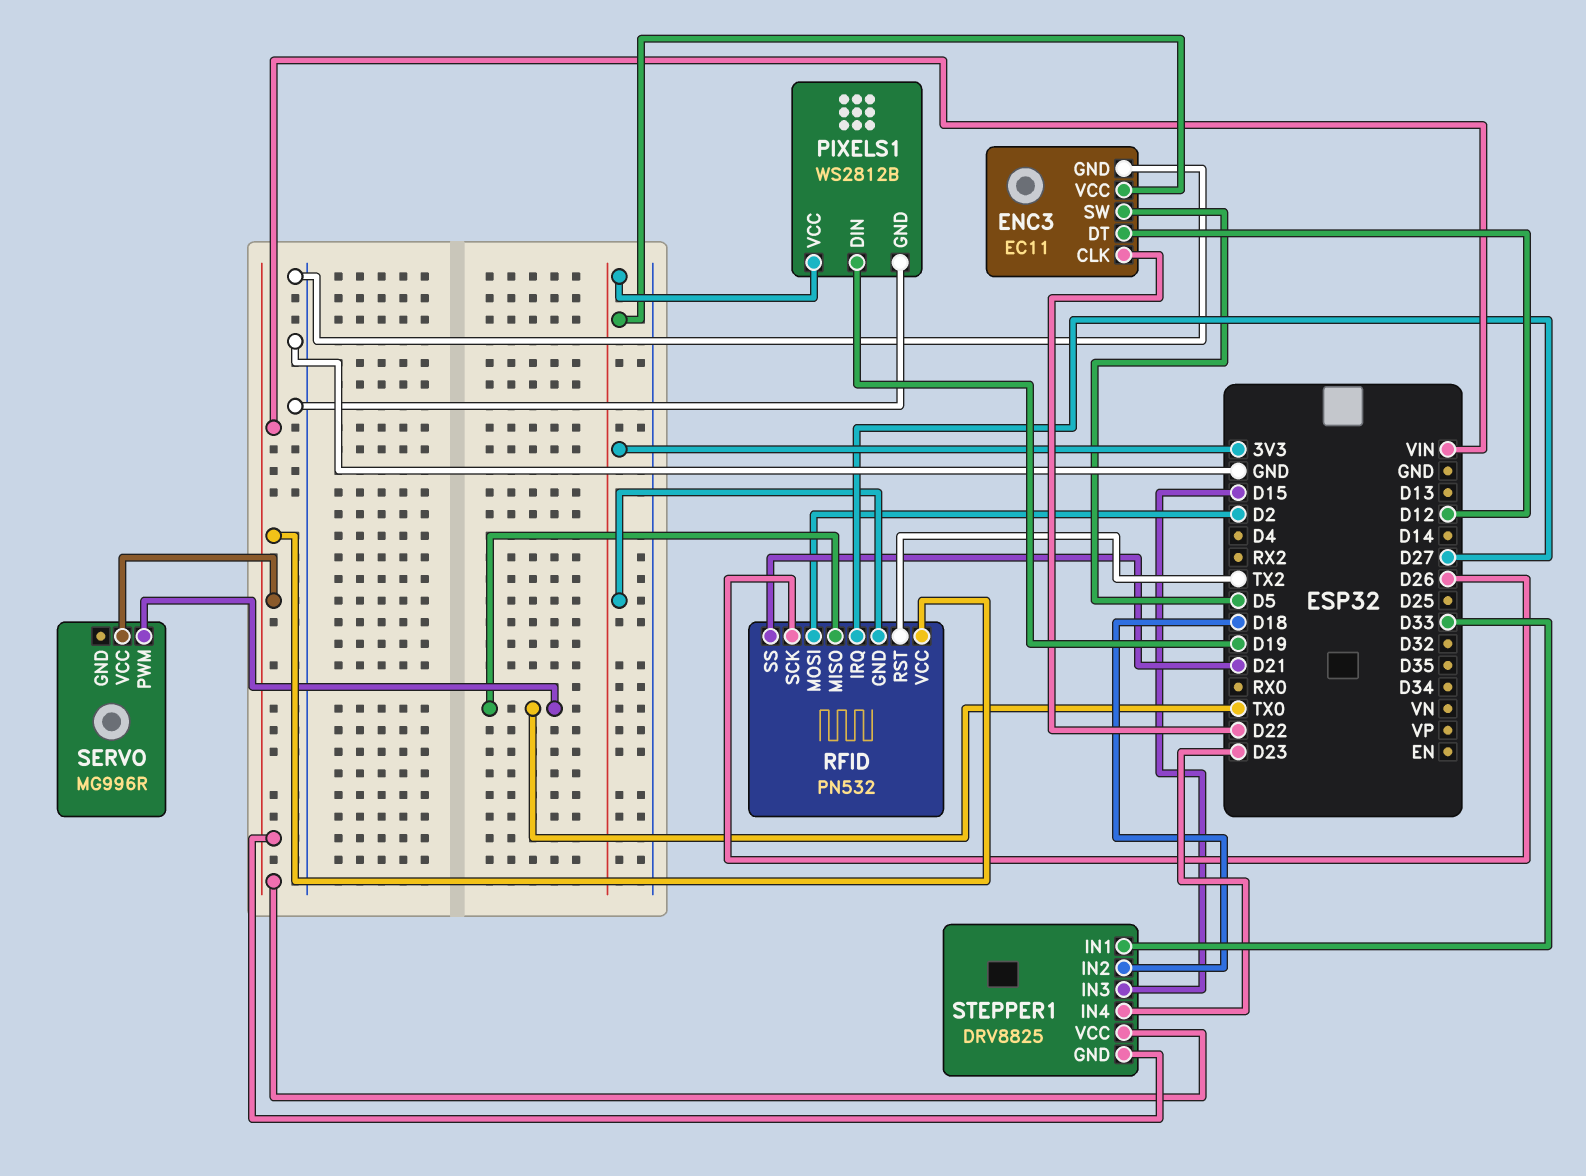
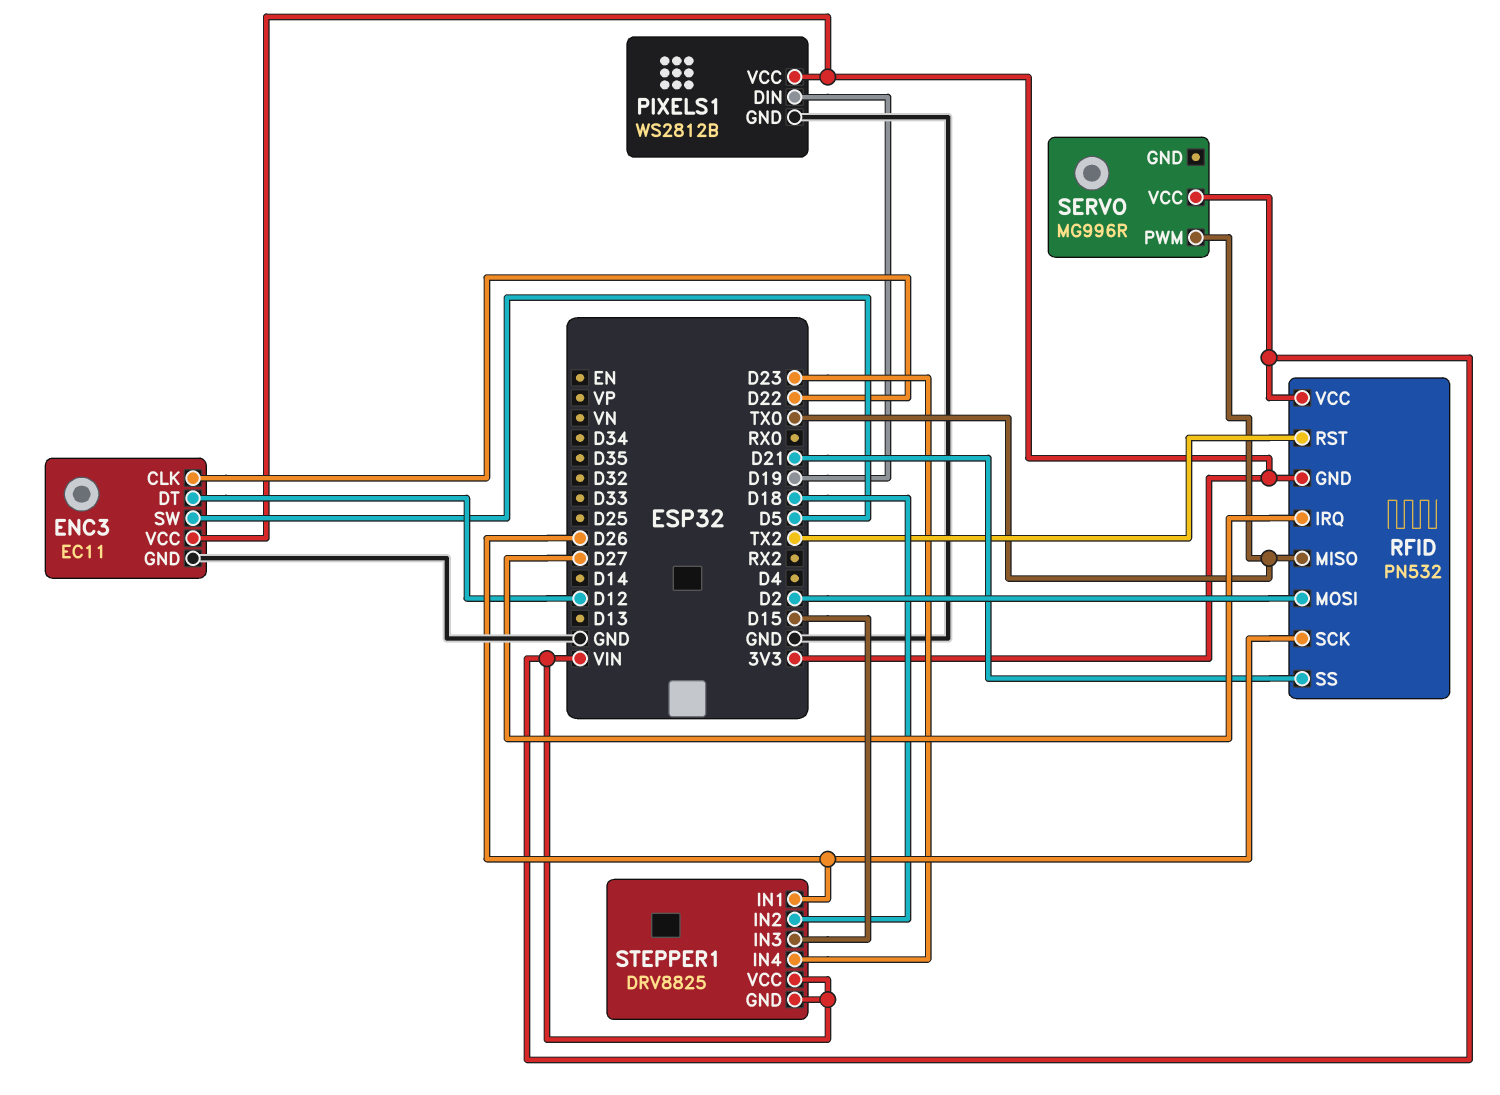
STEPPER1 pin IN1: D33 -> D26

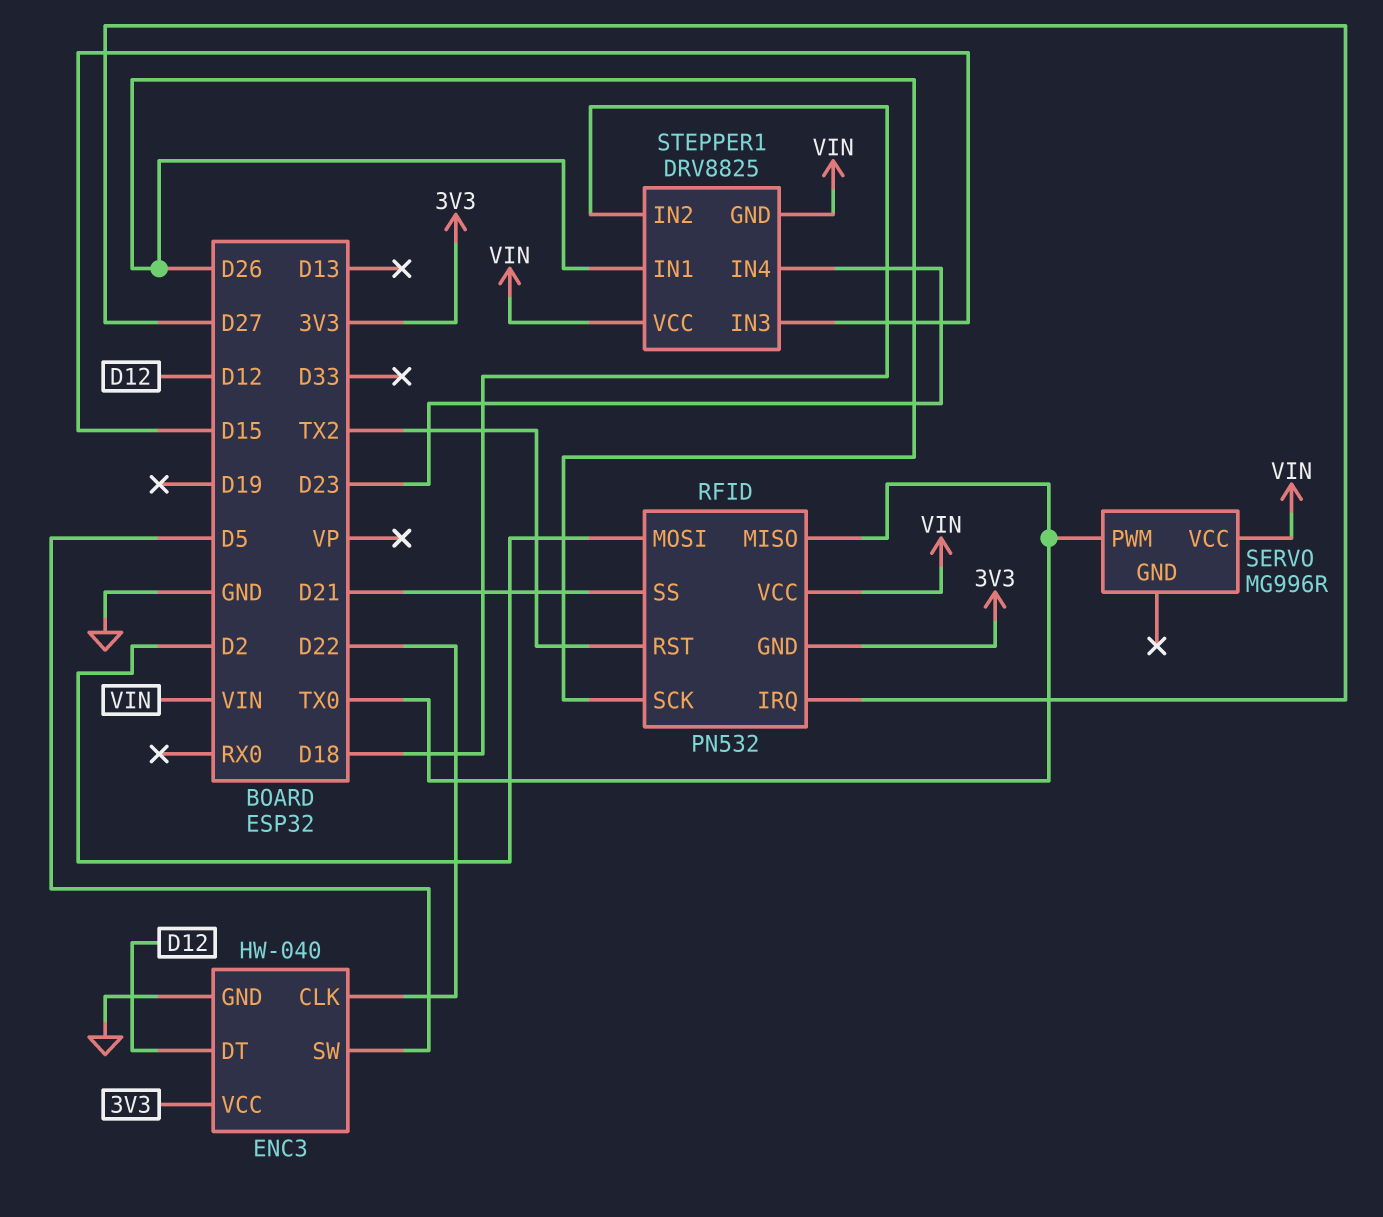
ENC3: EC11 -> HW-040
PIXELS1: WS2812B -> none
PIXELS1 pin DIN: D19 -> none
PIXELS1 pin GND: GND -> none
PIXELS1 pin VCC: 3V3 -> none

